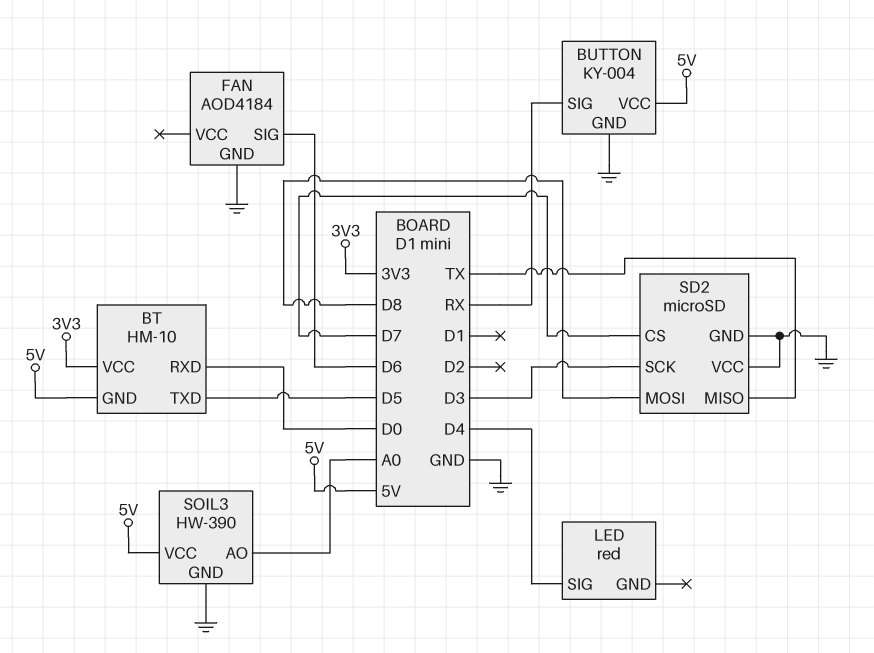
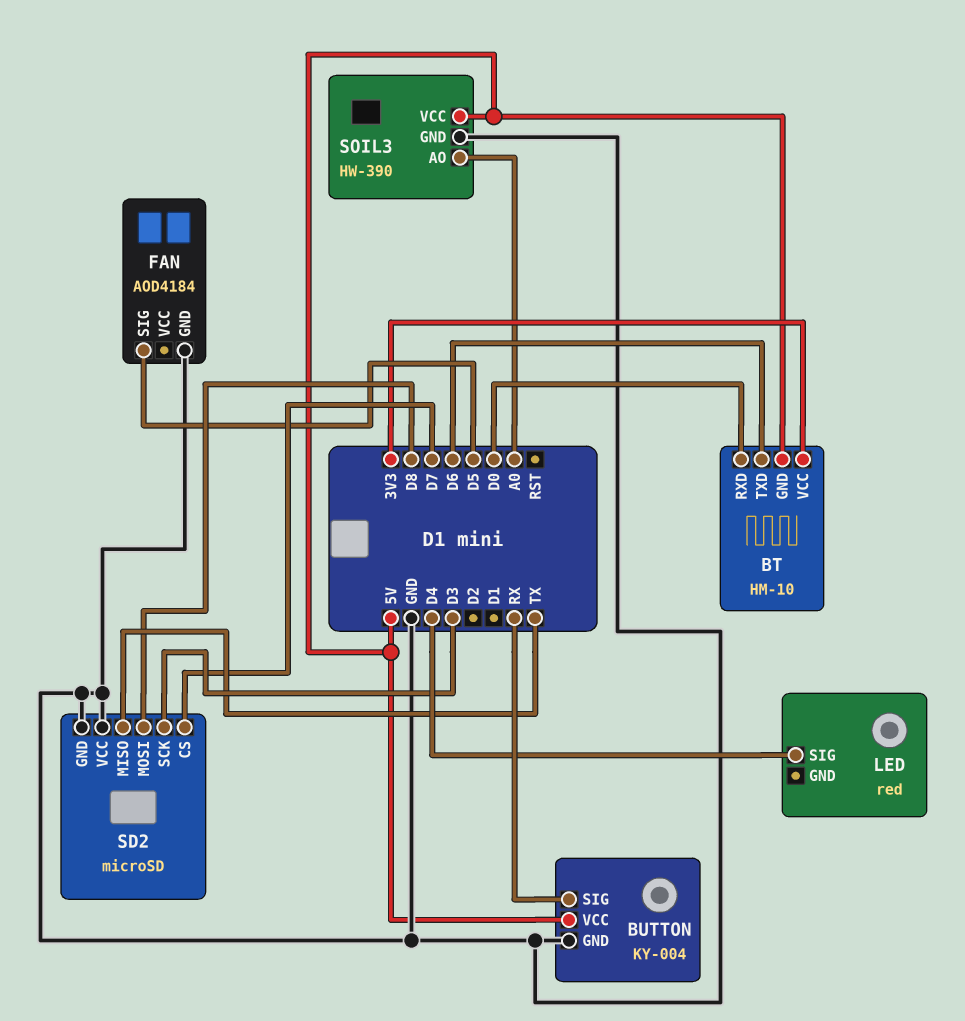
BT pin TXD: D5 -> D6
FAN pin SIG: D6 -> D5

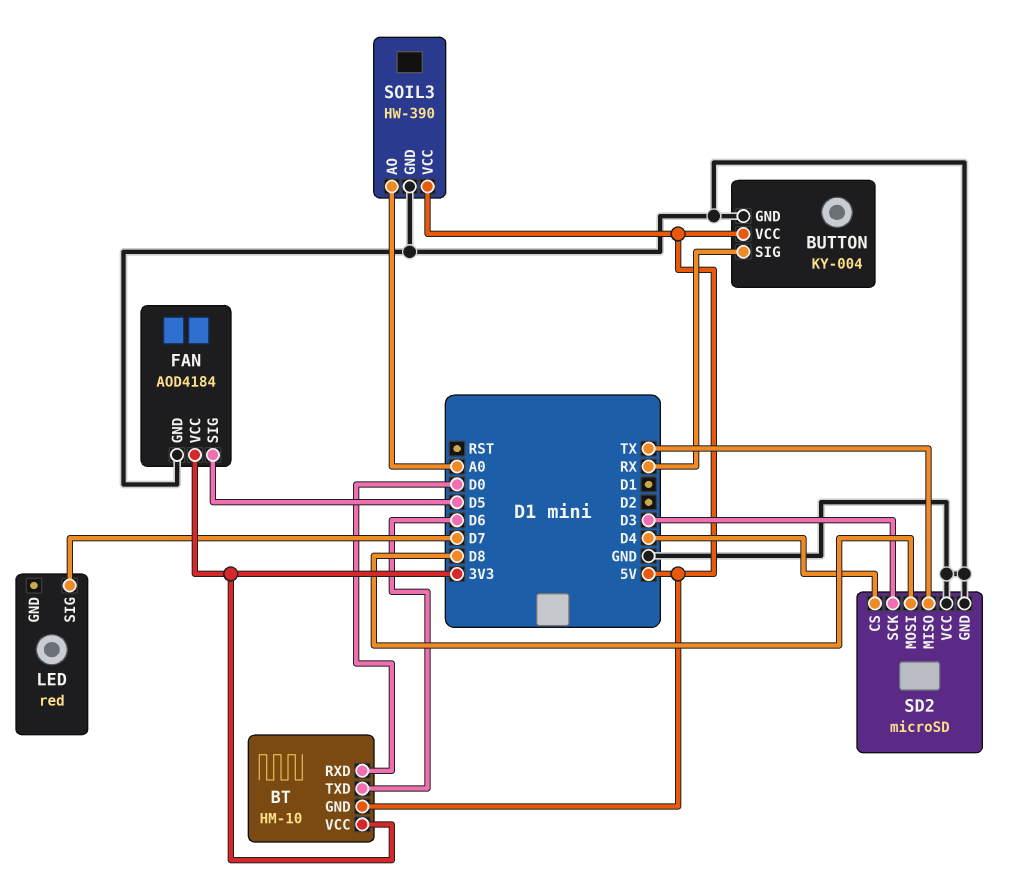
FAN pin VCC: none -> 3V3
LED pin SIG: D4 -> D7
SD2 pin CS: D7 -> D4

